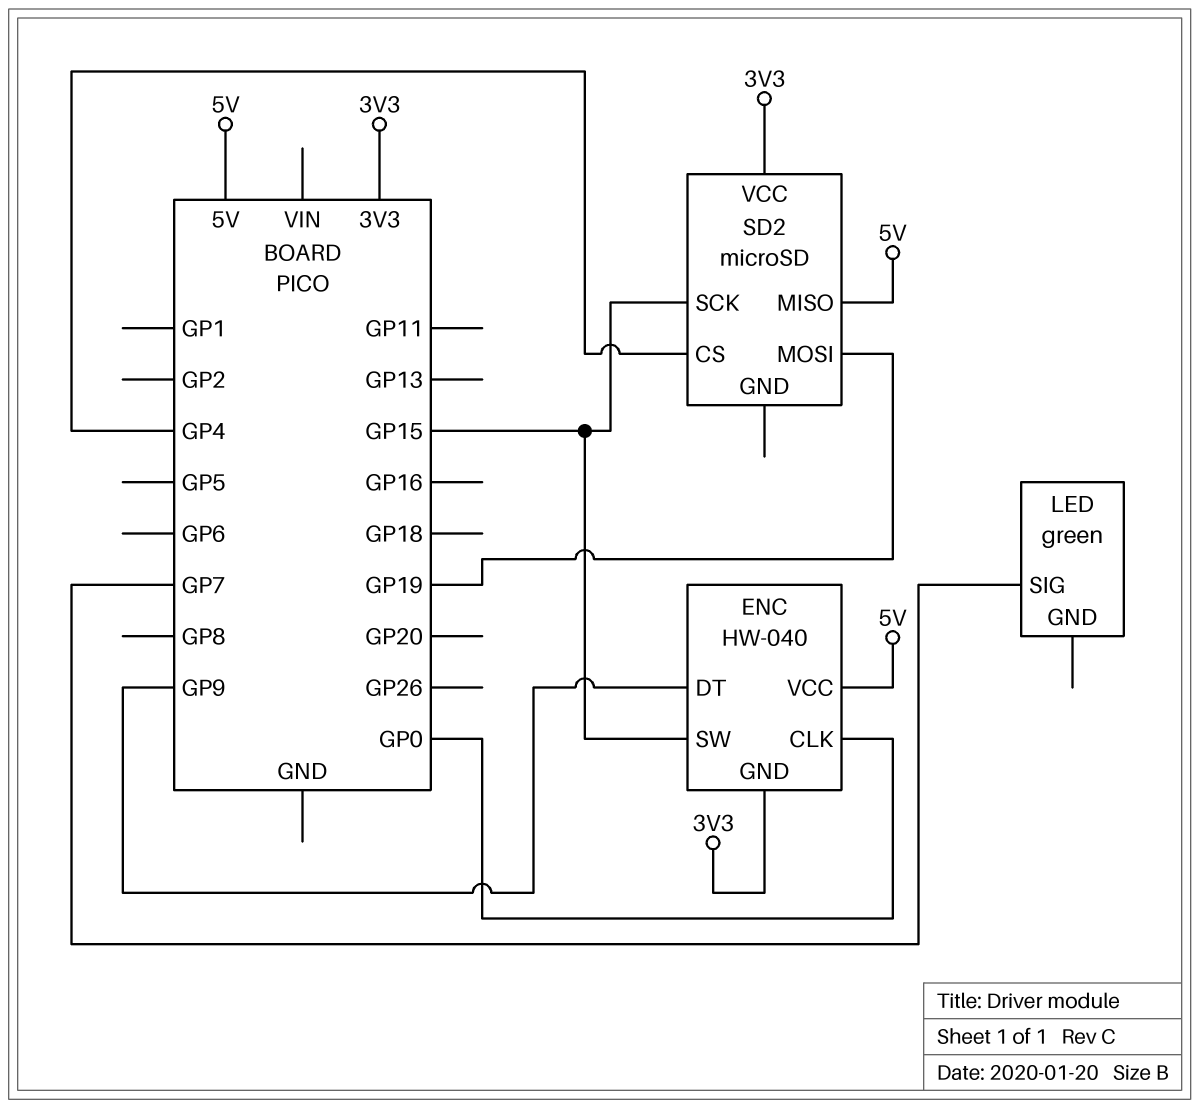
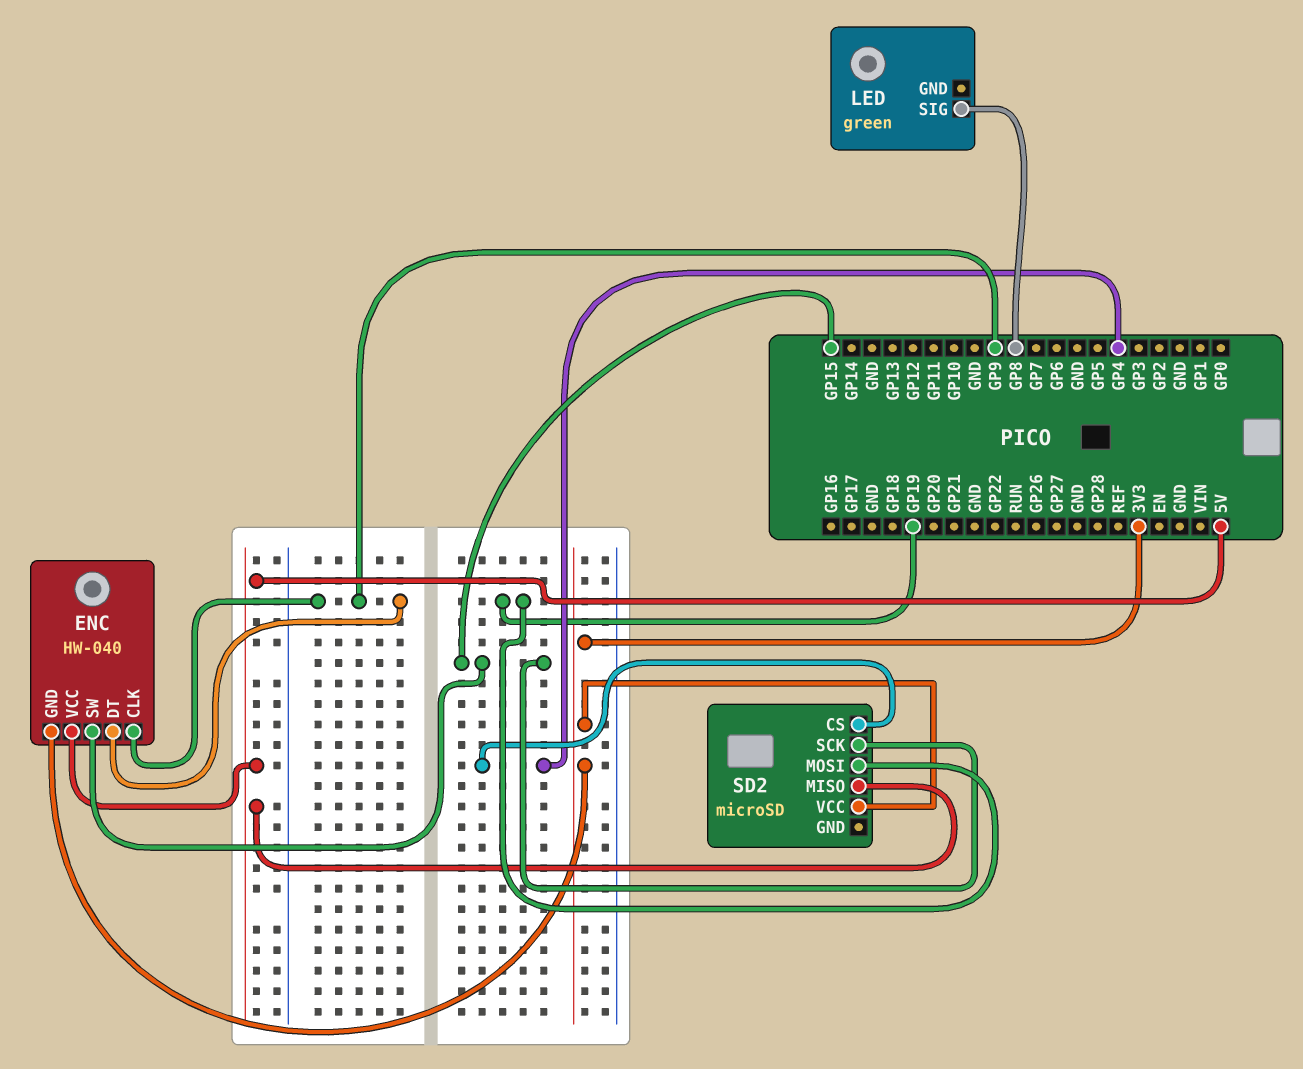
ENC pin CLK: GP0 -> GP9
LED pin SIG: GP7 -> GP8

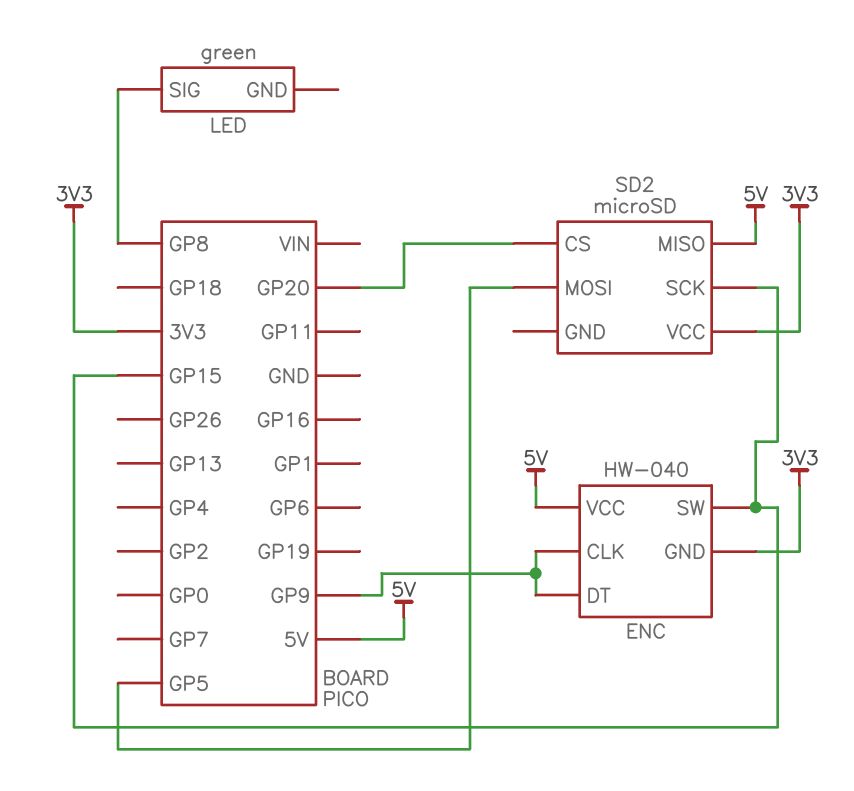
SD2 pin CS: GP4 -> GP20
SD2 pin MOSI: GP19 -> GP5

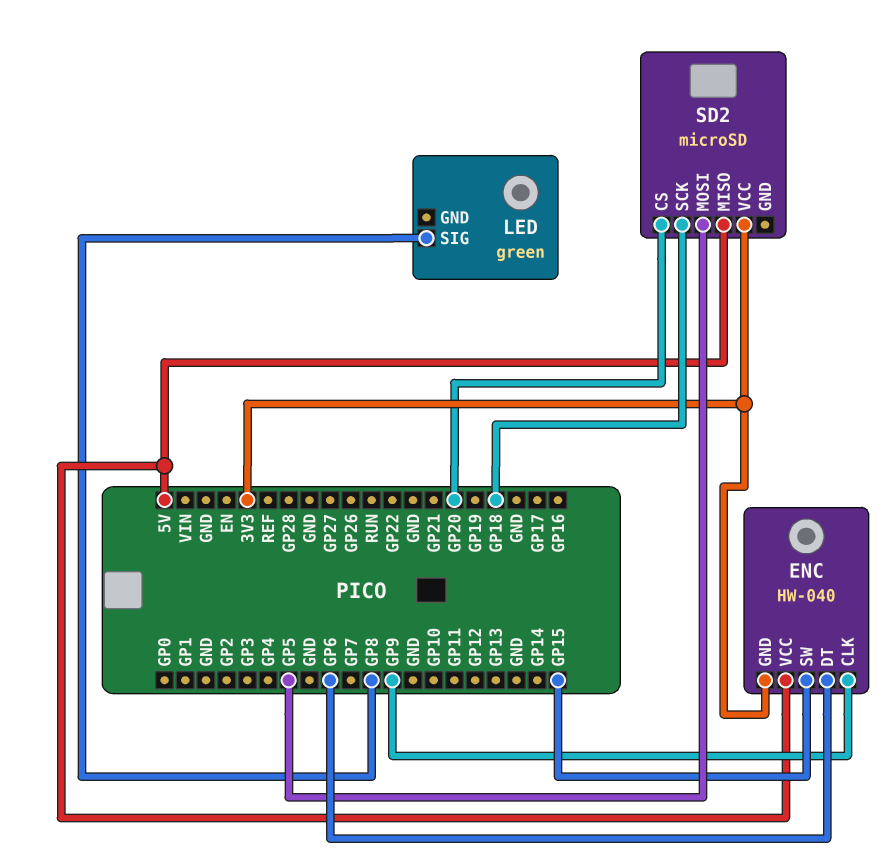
ENC pin DT: GP9 -> GP6
SD2 pin SCK: GP15 -> GP18

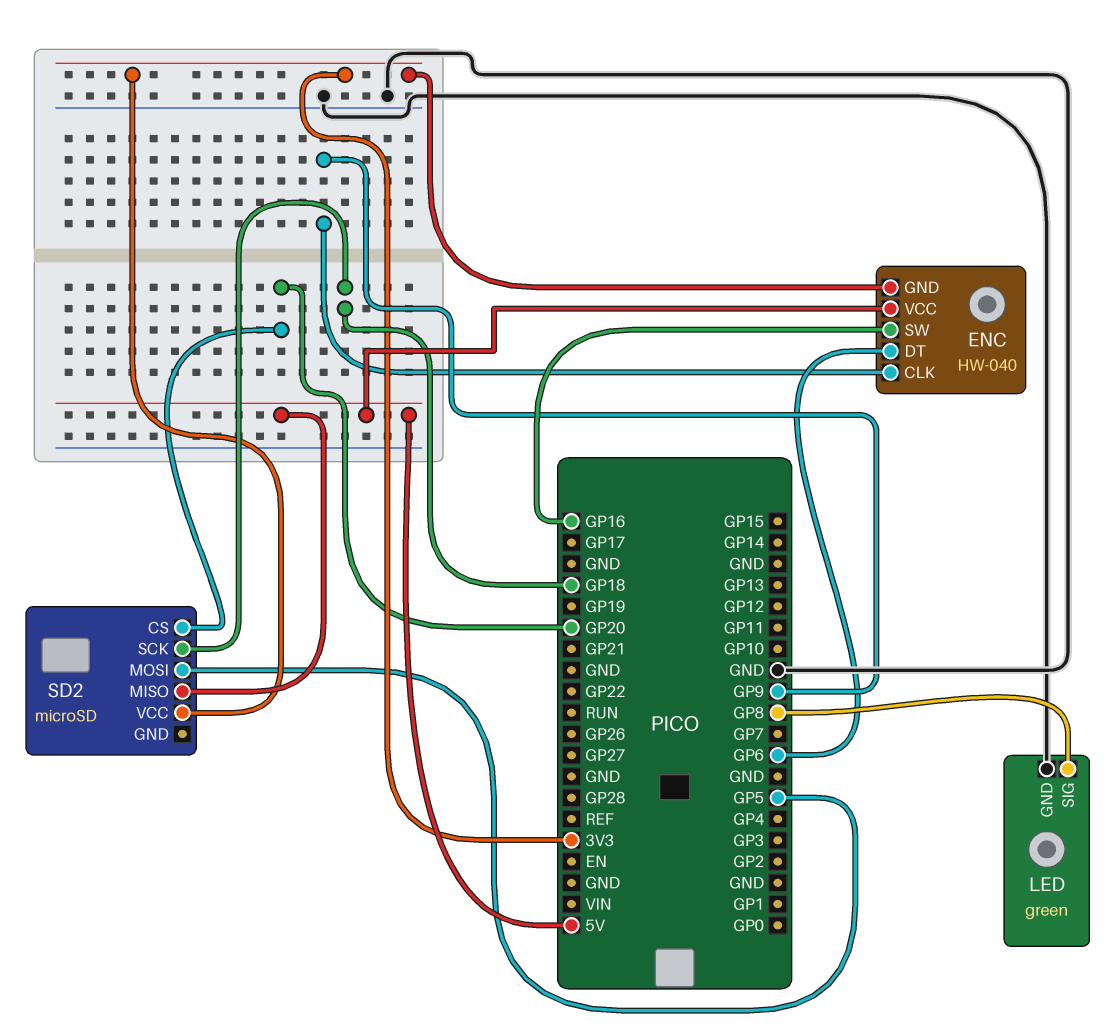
ENC pin SW: GP15 -> GP16
LED pin GND: none -> GND

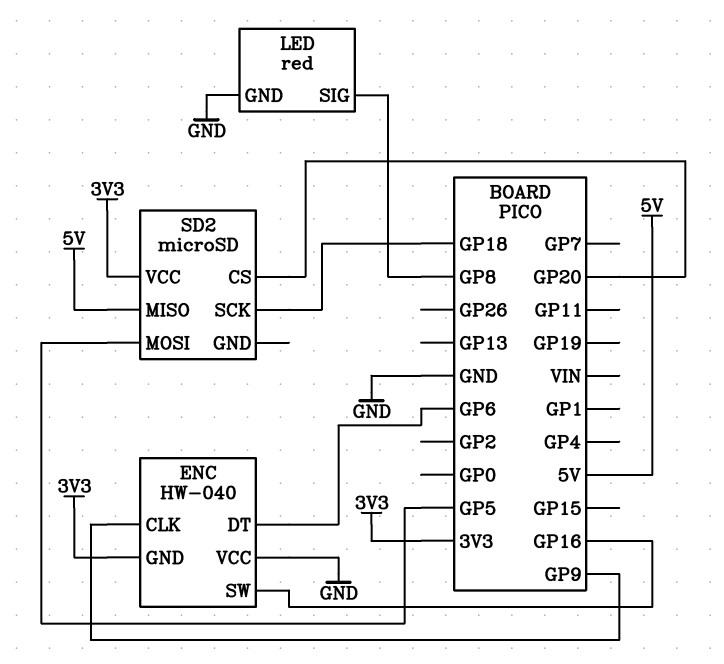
ENC pin VCC: 5V -> GND
LED: green -> red

